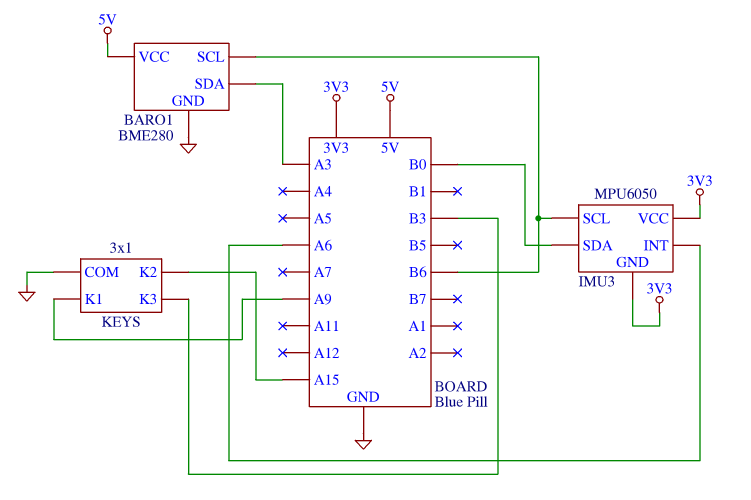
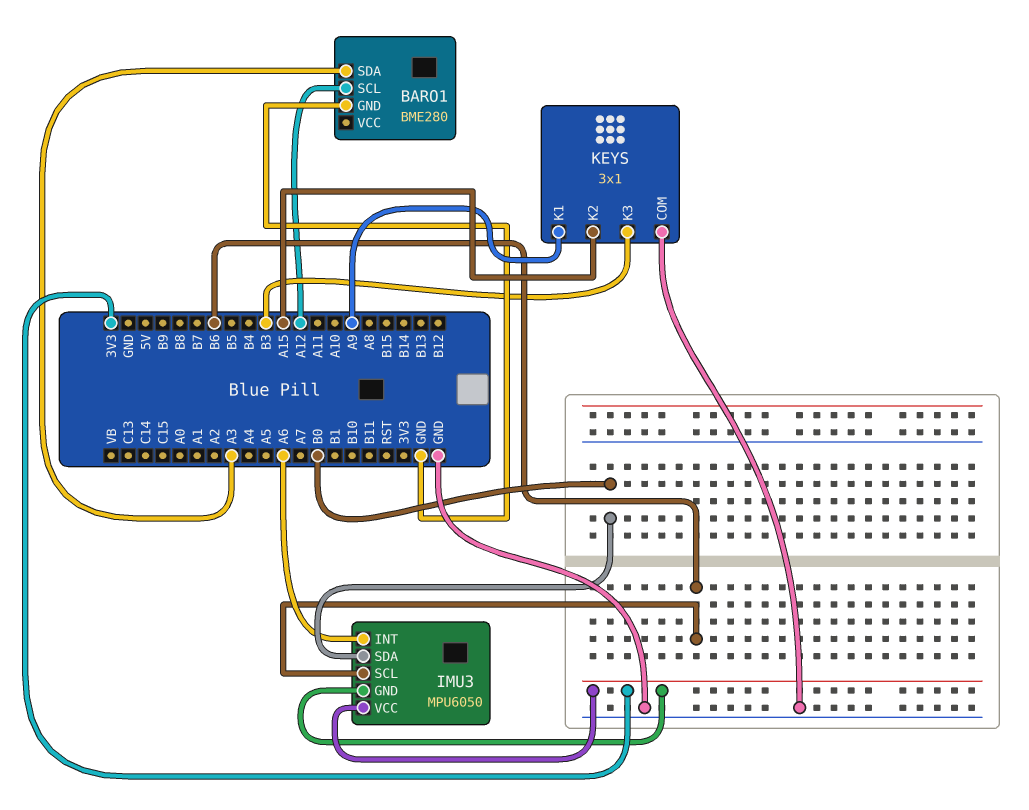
BARO1 pin SCL: B6 -> A12
BARO1 pin VCC: 5V -> none

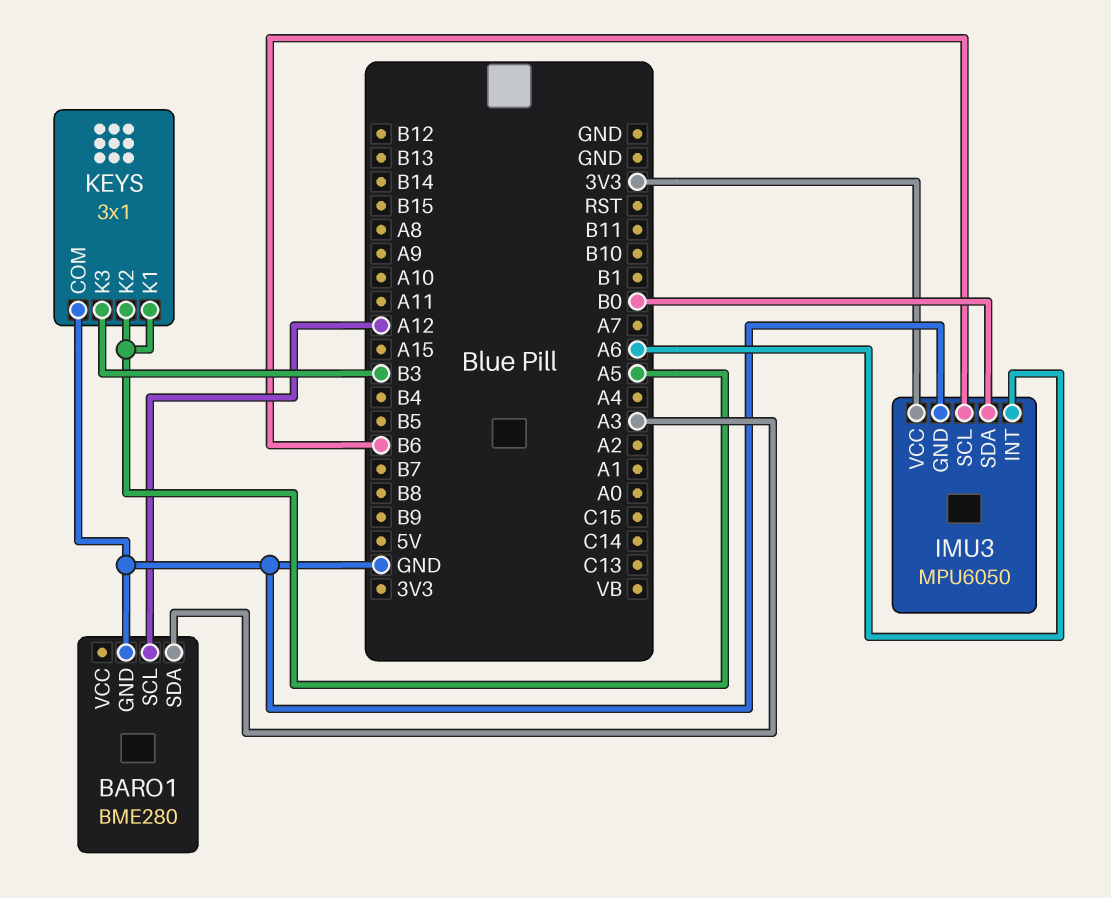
IMU3 pin GND: 3V3 -> GND
KEYS pin K1: A9 -> A5
KEYS pin K2: A15 -> A5

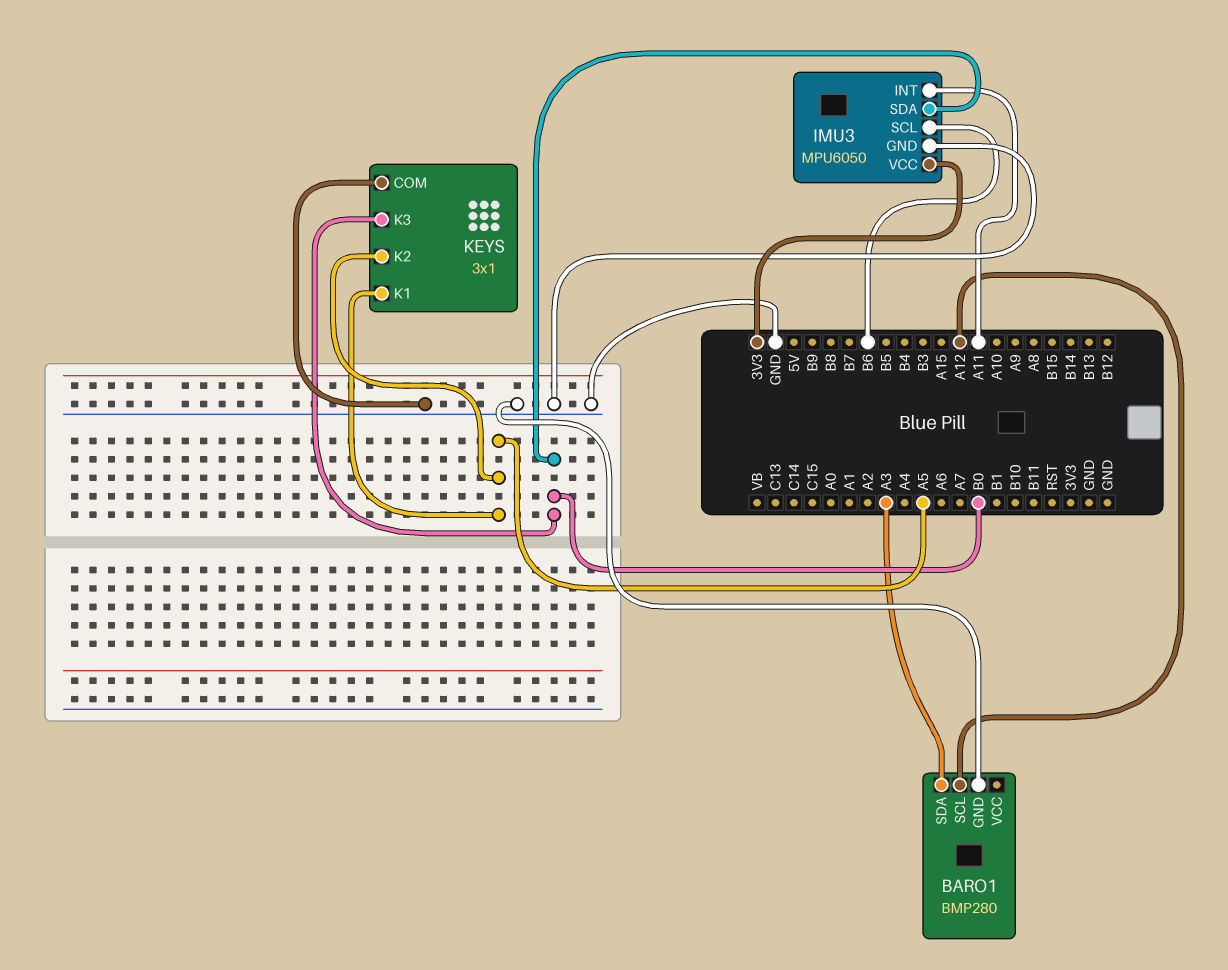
BARO1: BME280 -> BMP280
IMU3 pin INT: A6 -> A11
KEYS pin K3: B3 -> B0

